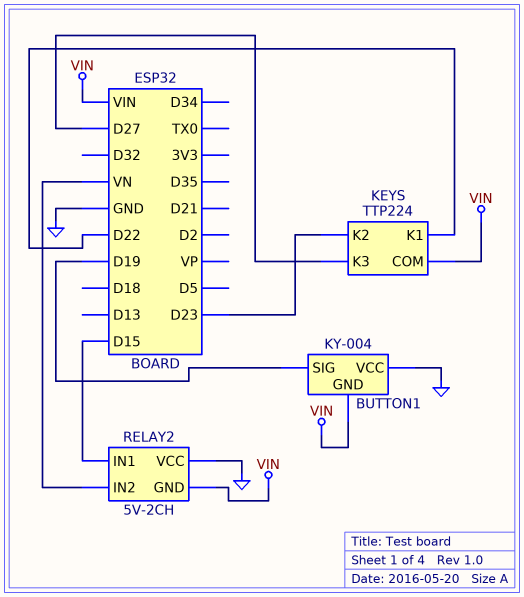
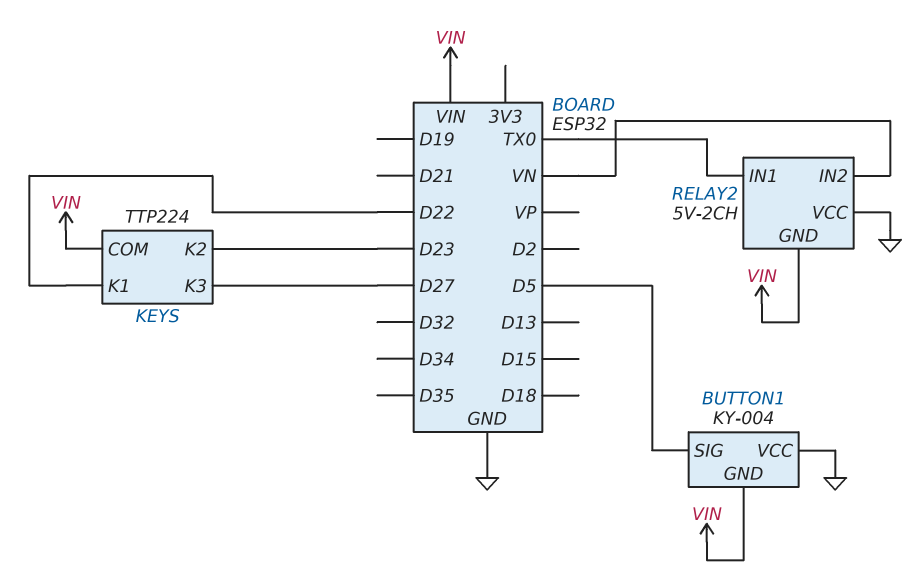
BUTTON1 pin SIG: D19 -> D5
RELAY2 pin IN1: D15 -> TX0

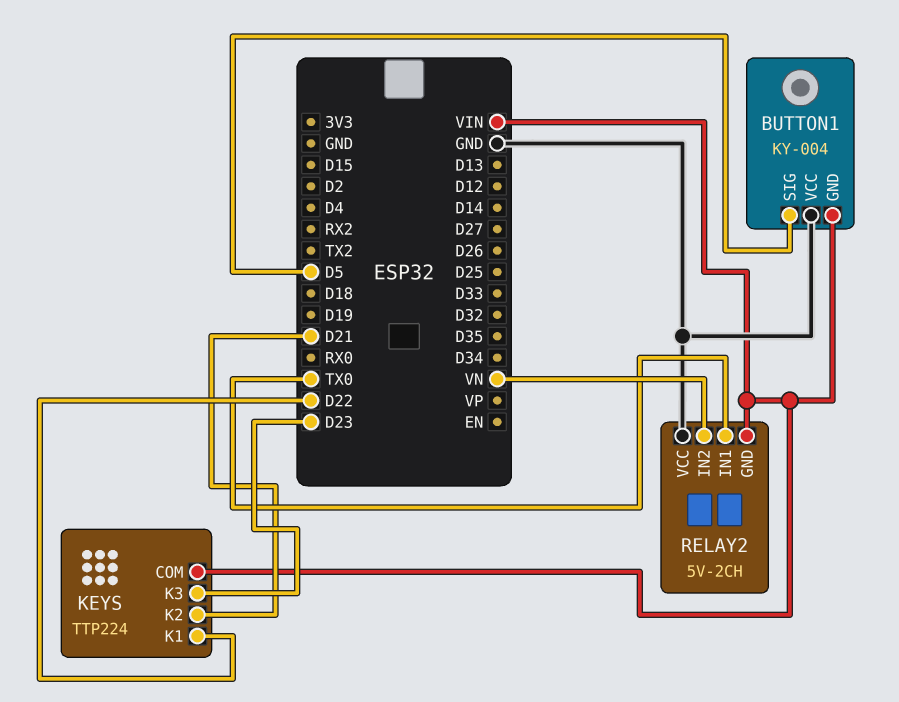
KEYS pin K2: D23 -> D21
KEYS pin K3: D27 -> D23

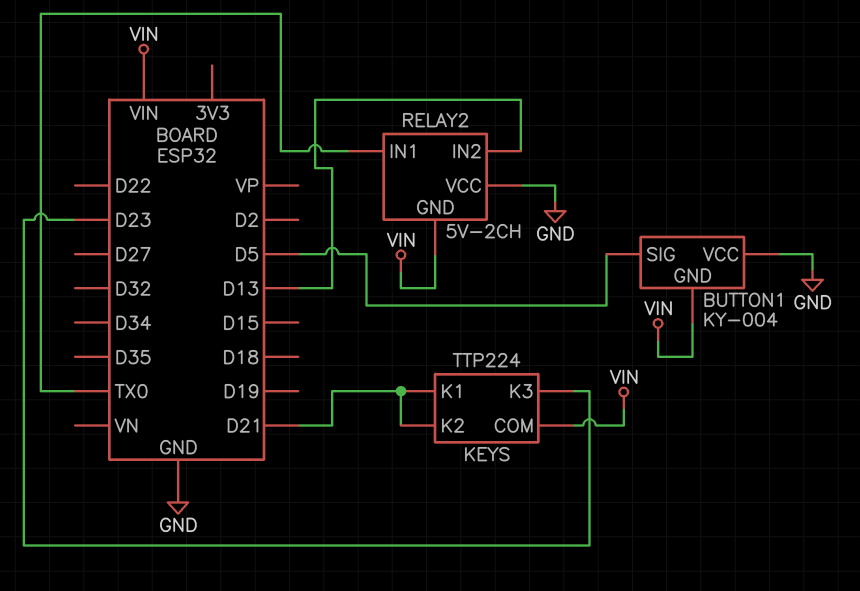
KEYS pin K1: D22 -> D21
RELAY2 pin IN2: VN -> D13

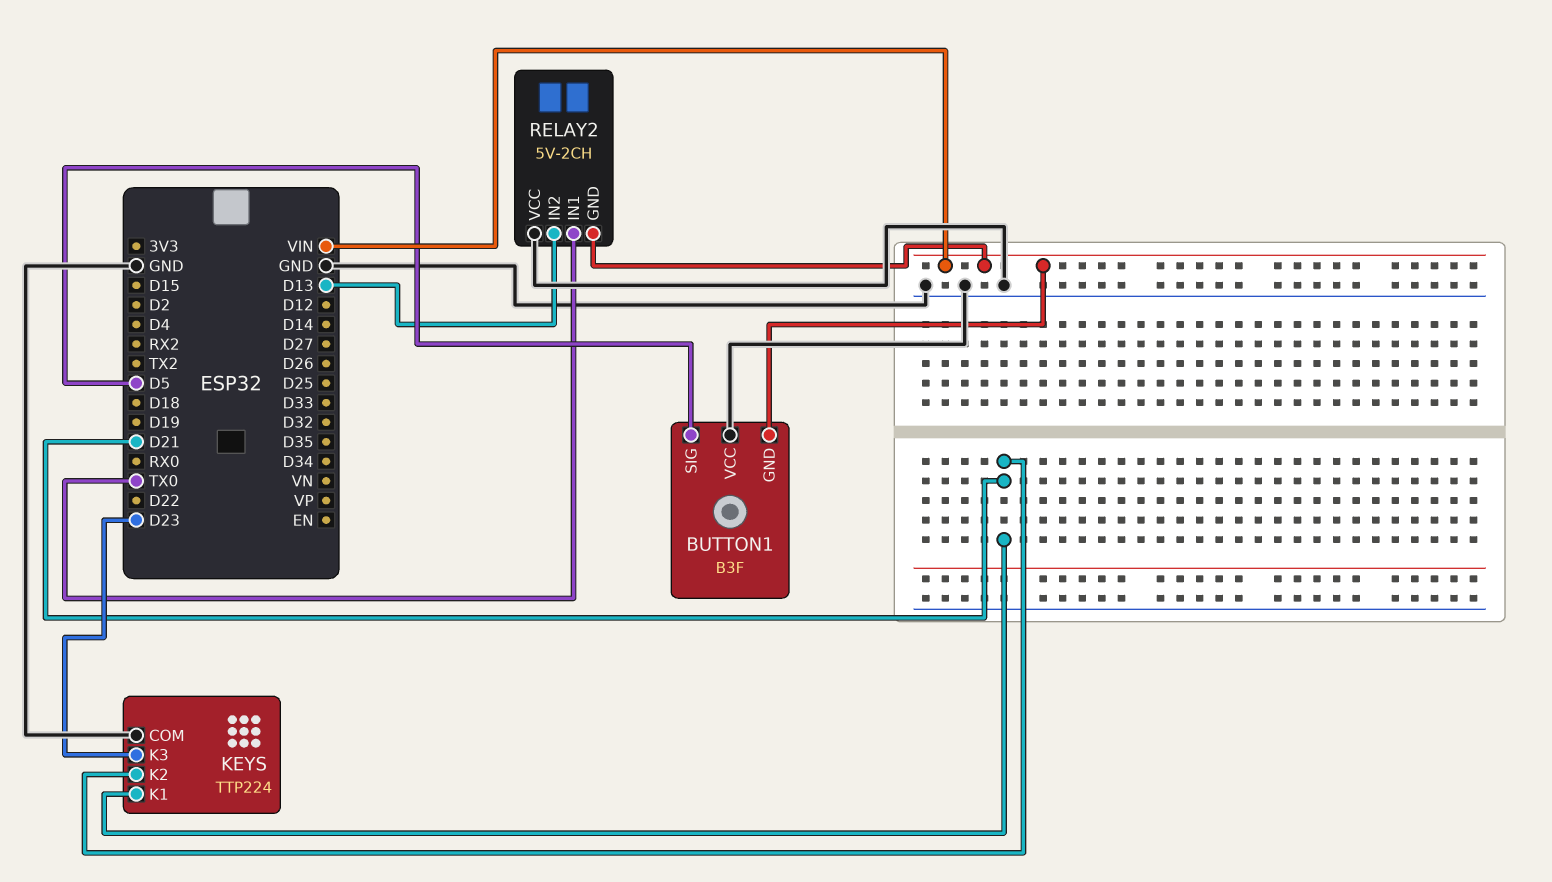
BUTTON1: KY-004 -> B3F
KEYS pin COM: VIN -> GND

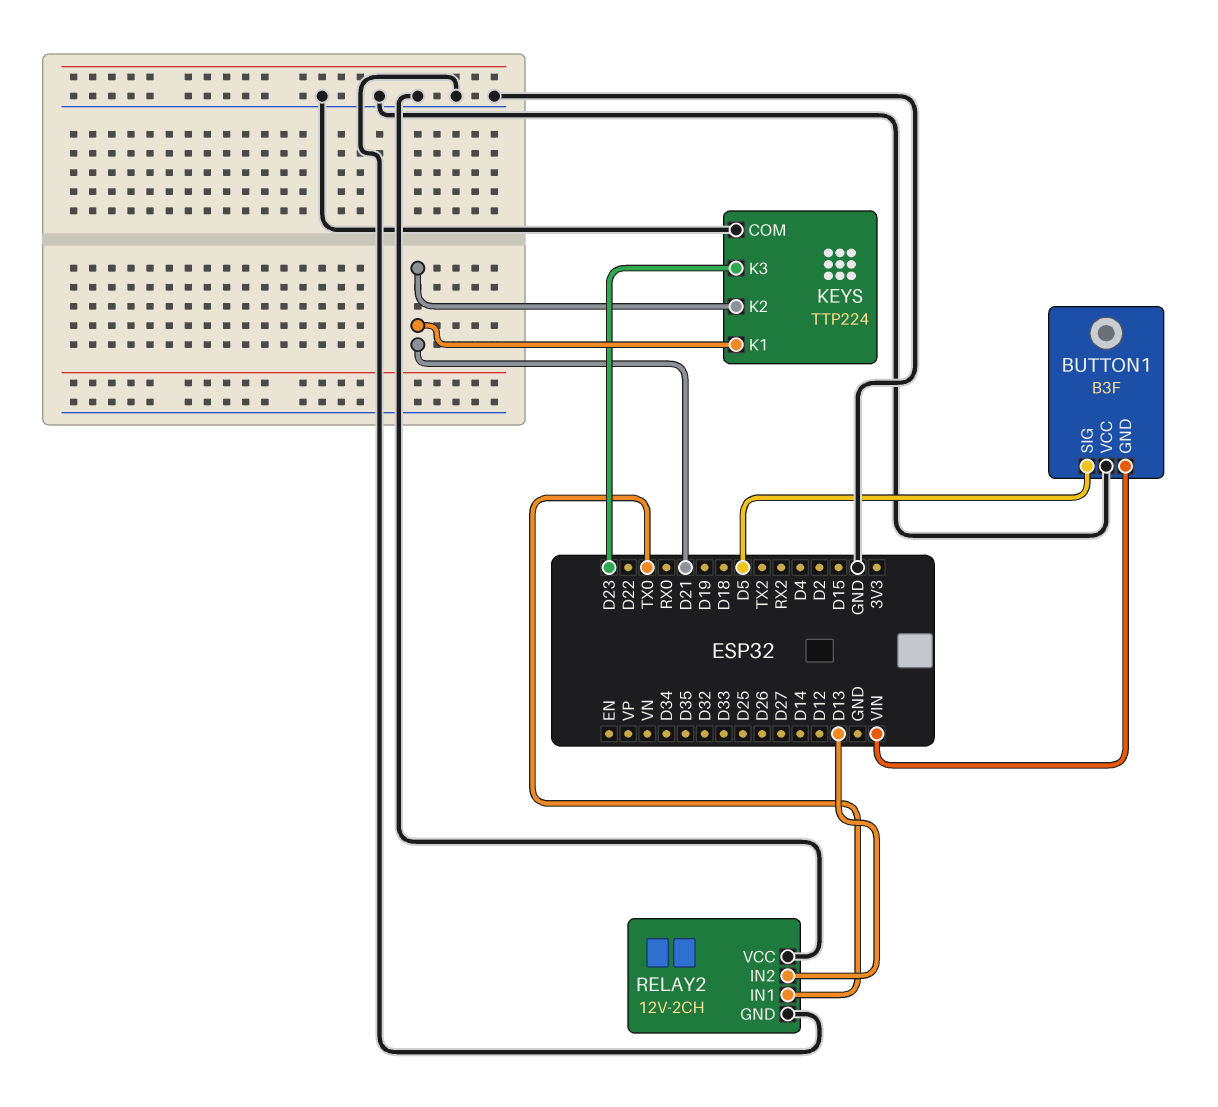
RELAY2: 5V-2CH -> 12V-2CH
RELAY2 pin GND: VIN -> GND

